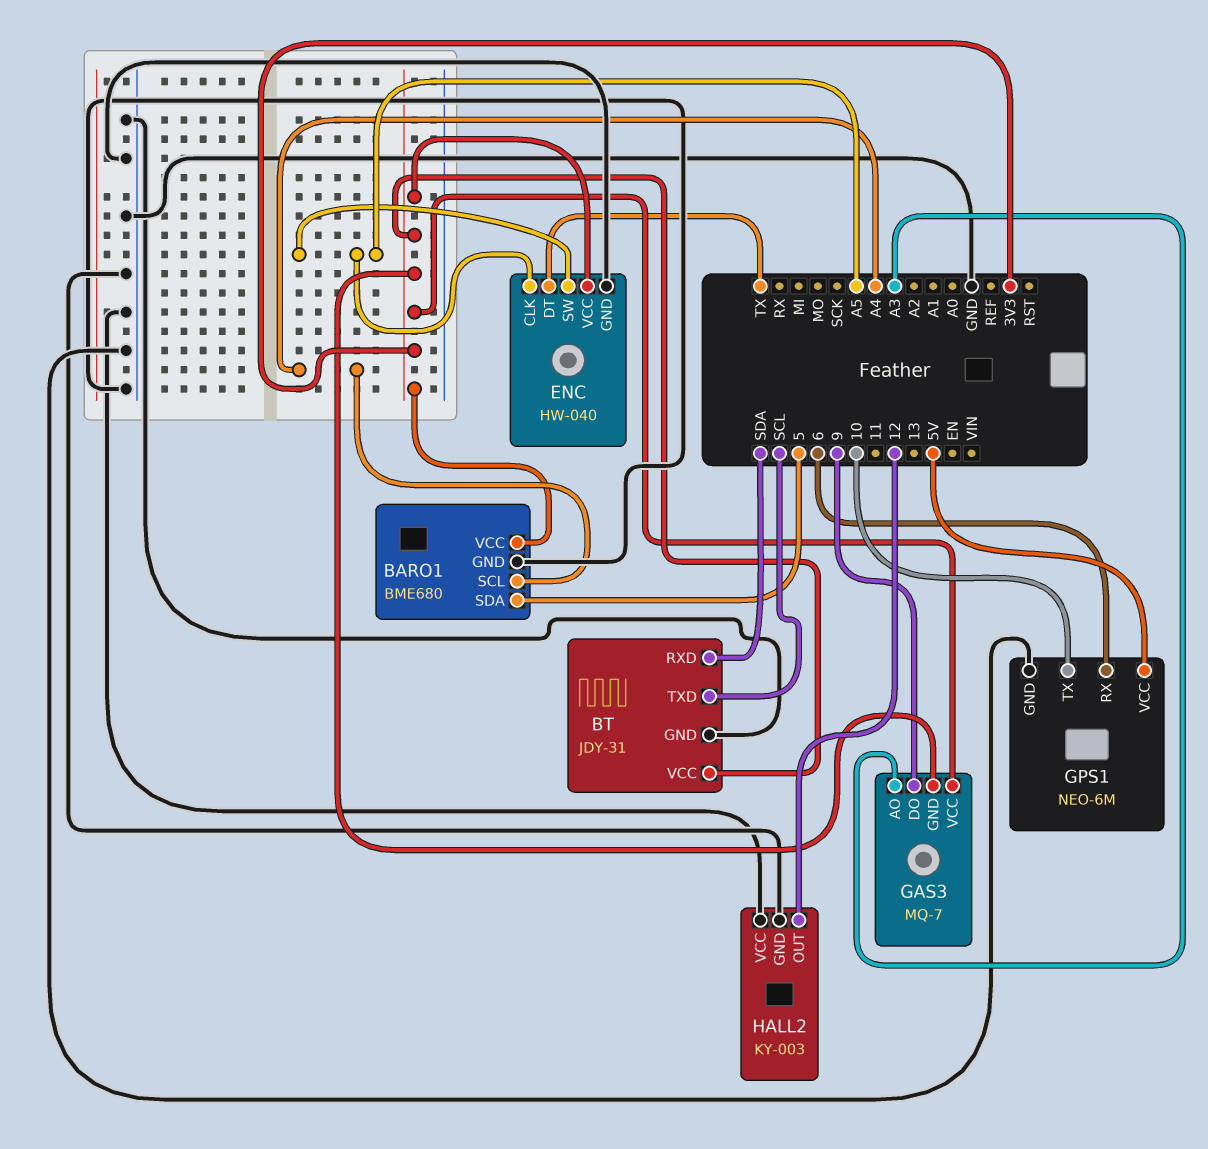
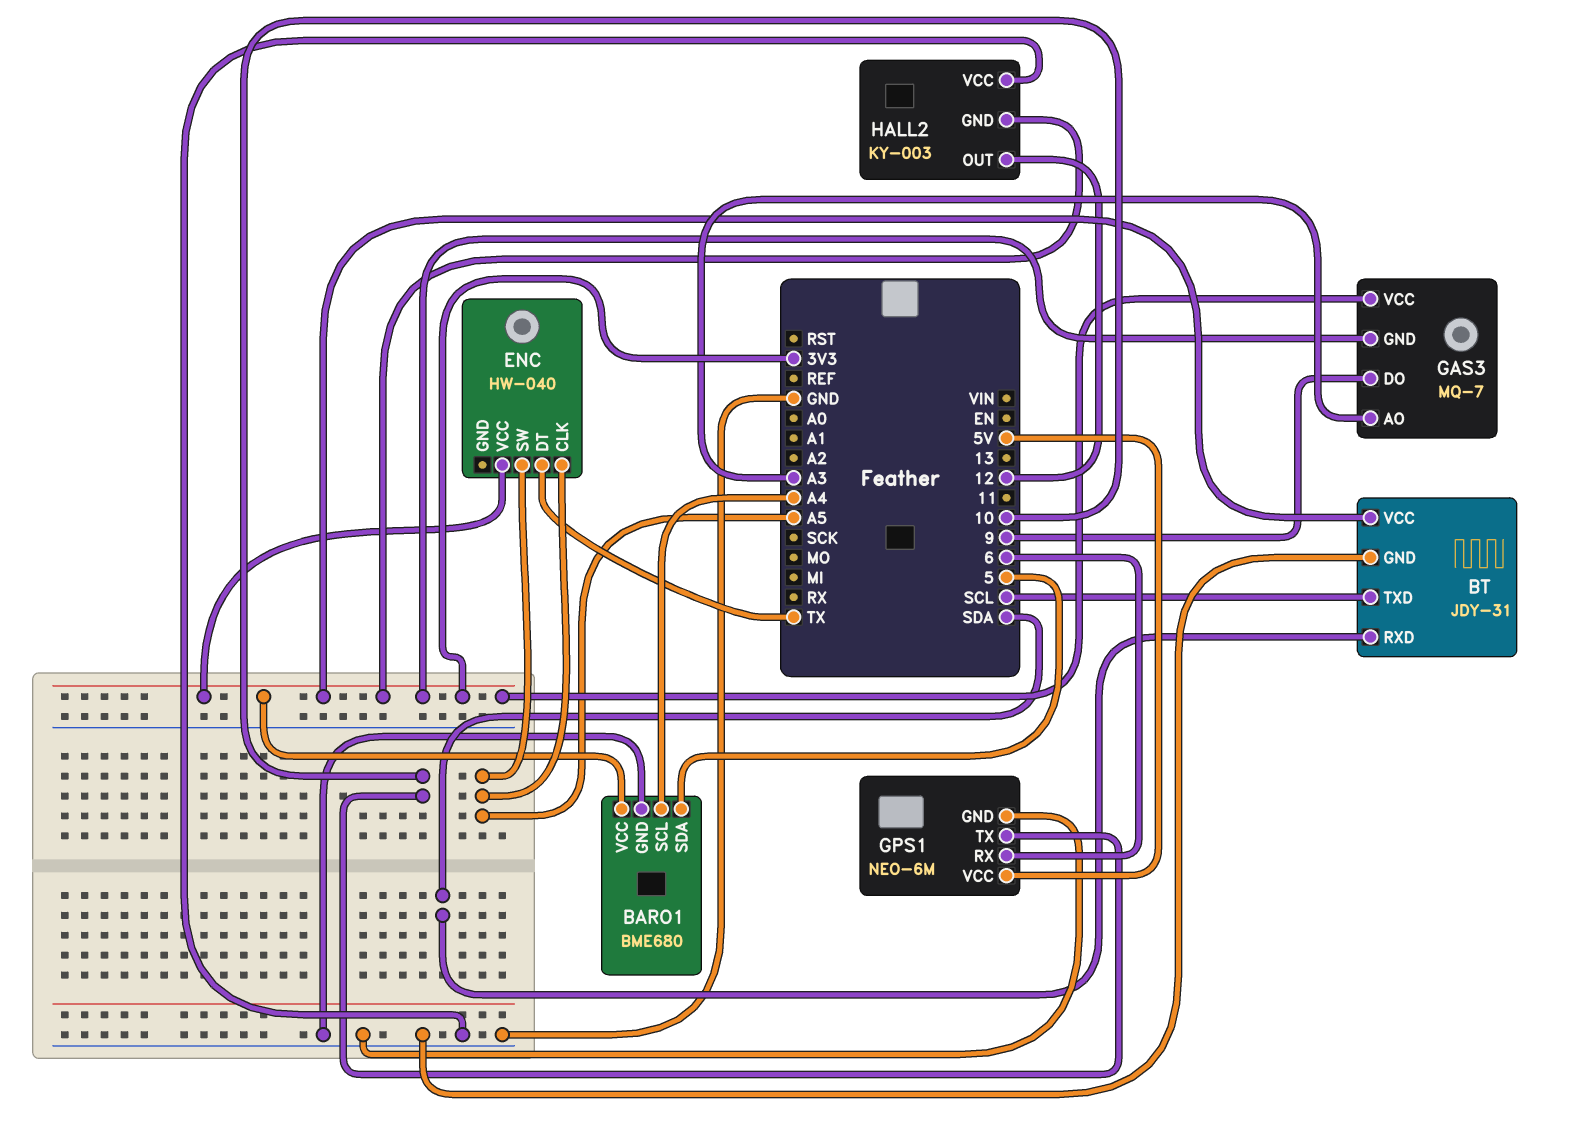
ENC pin GND: GND -> none
HALL2 pin GND: GND -> 3V3

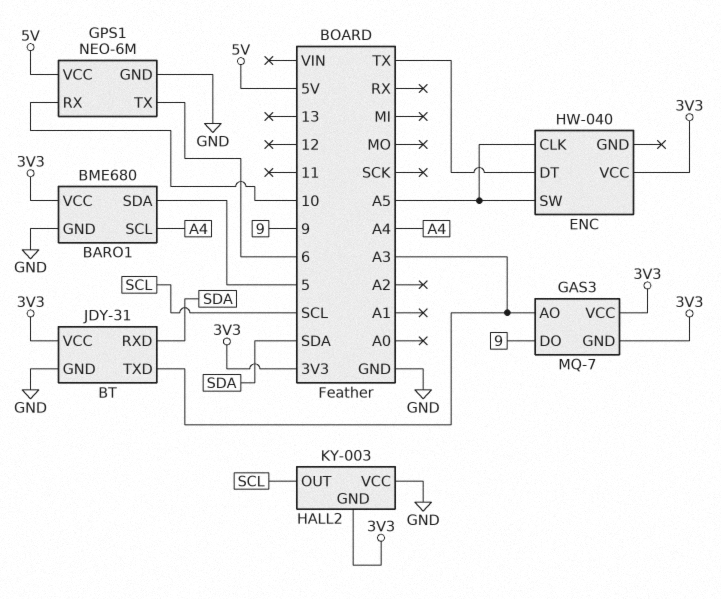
BT pin TXD: SCL -> A3
GPS1 pin RX: 6 -> 10
GPS1 pin TX: 10 -> 6
HALL2 pin OUT: 12 -> SCL

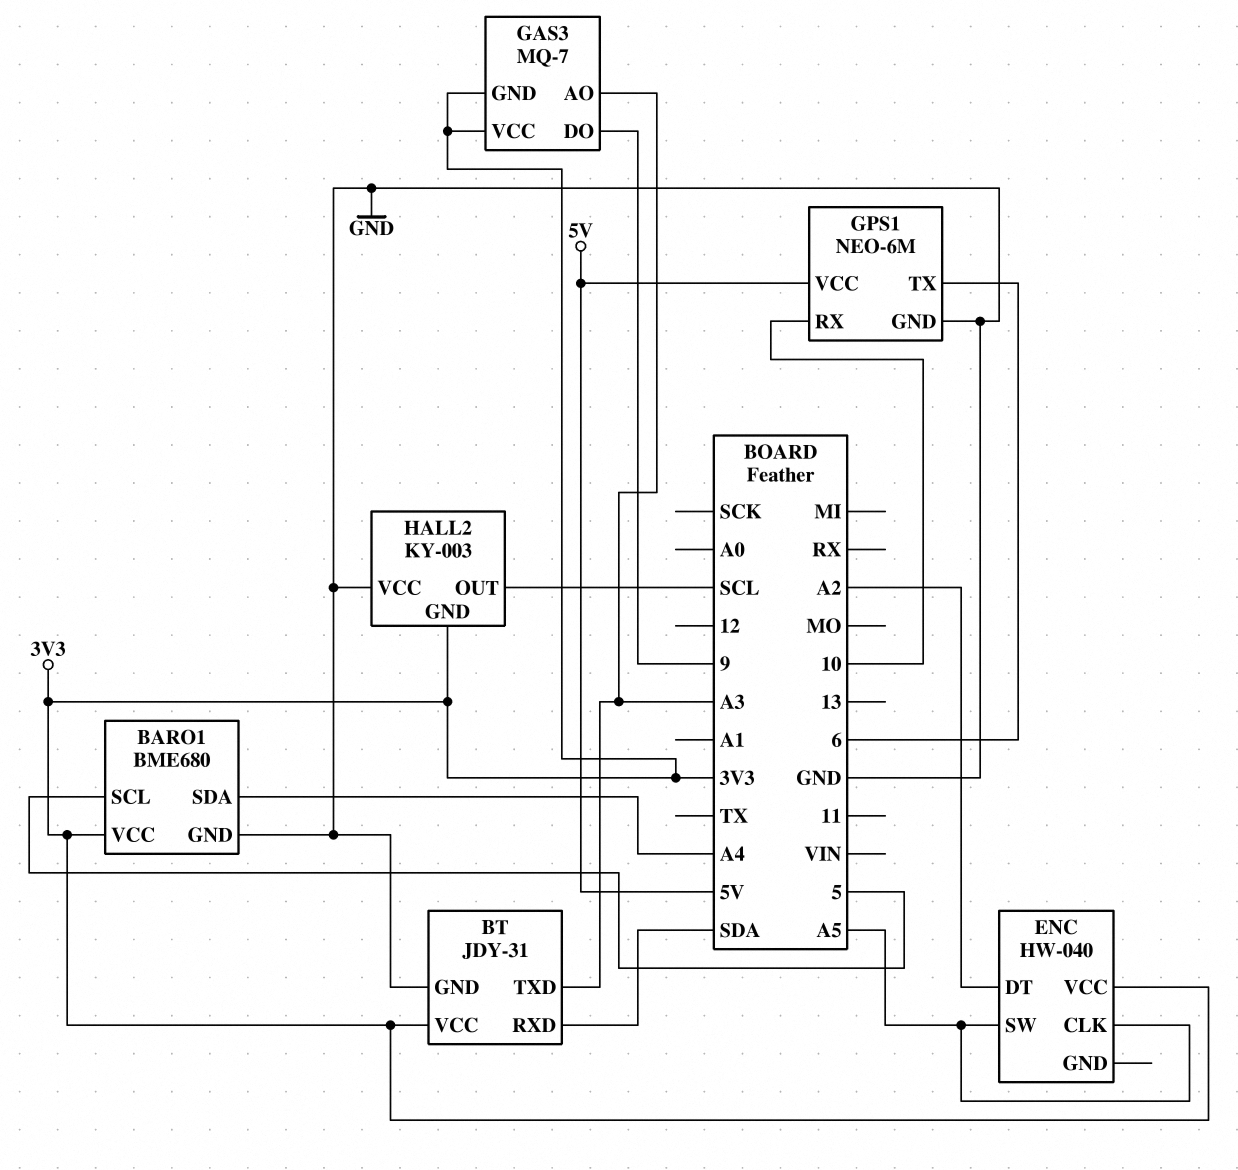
BARO1 pin SCL: A4 -> 5
BARO1 pin SDA: 5 -> A4
ENC pin DT: TX -> A2

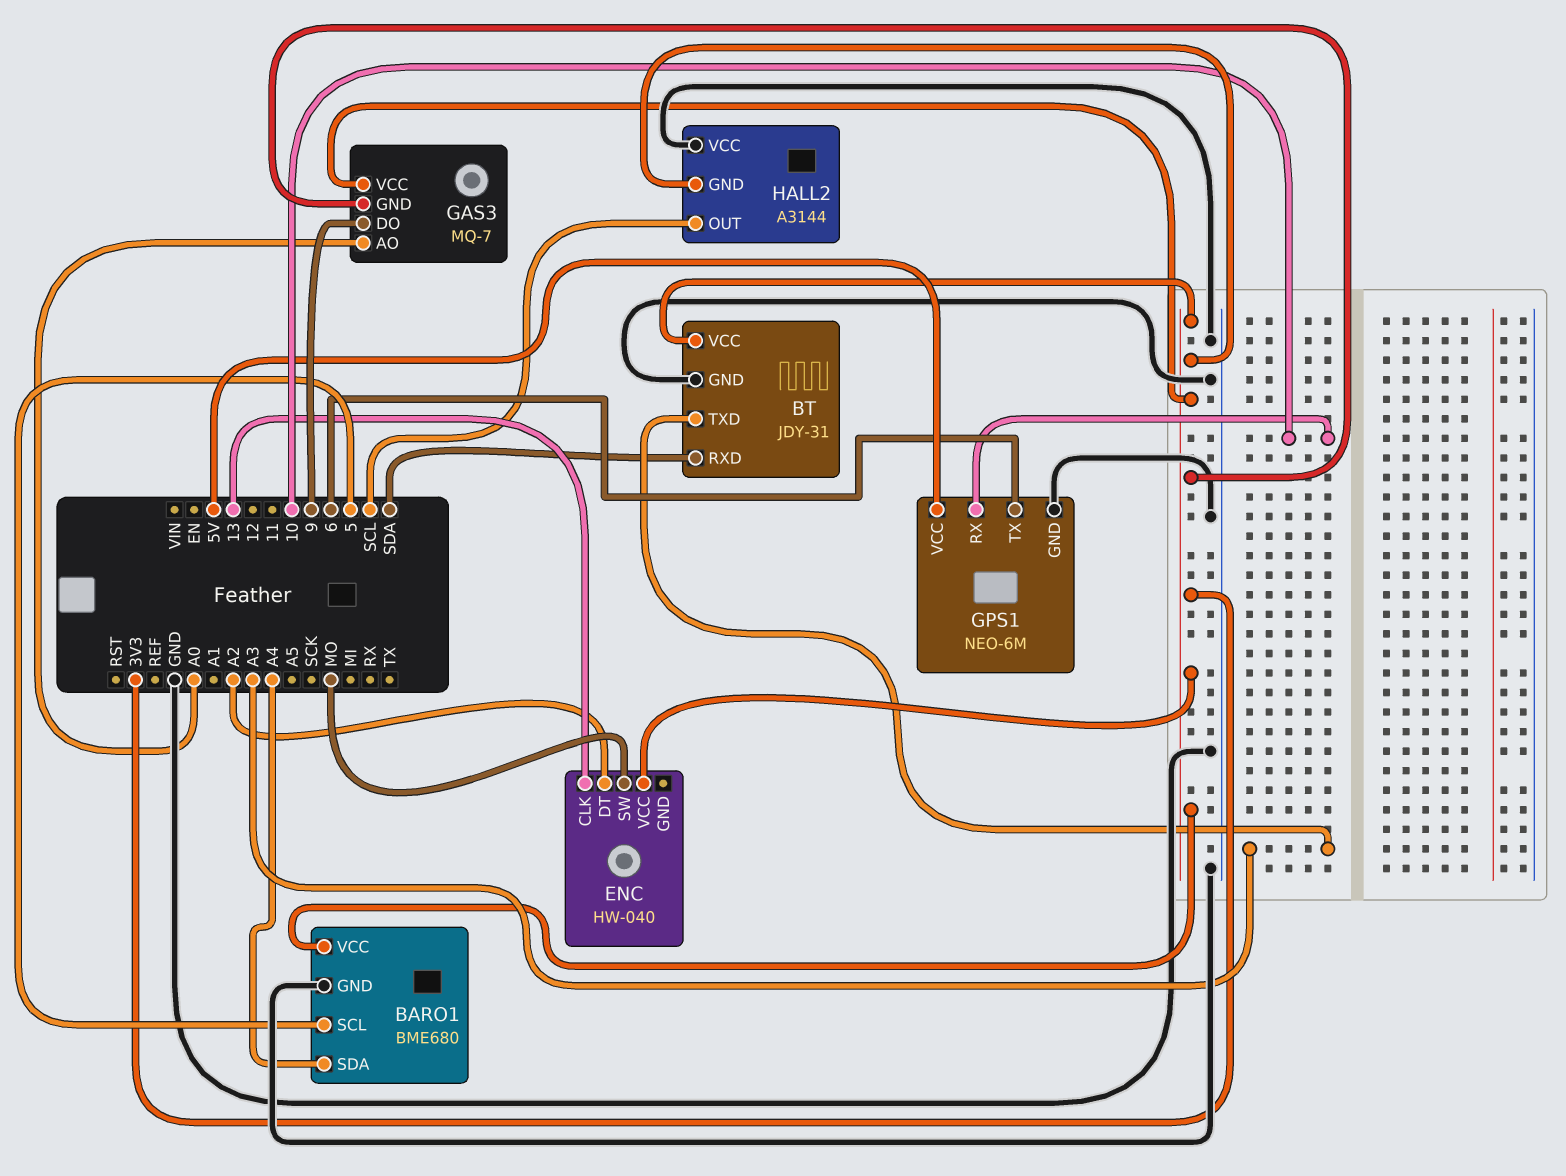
ENC pin CLK: A5 -> 13
ENC pin SW: A5 -> MO
GAS3 pin AO: A3 -> A0
HALL2: KY-003 -> A3144

